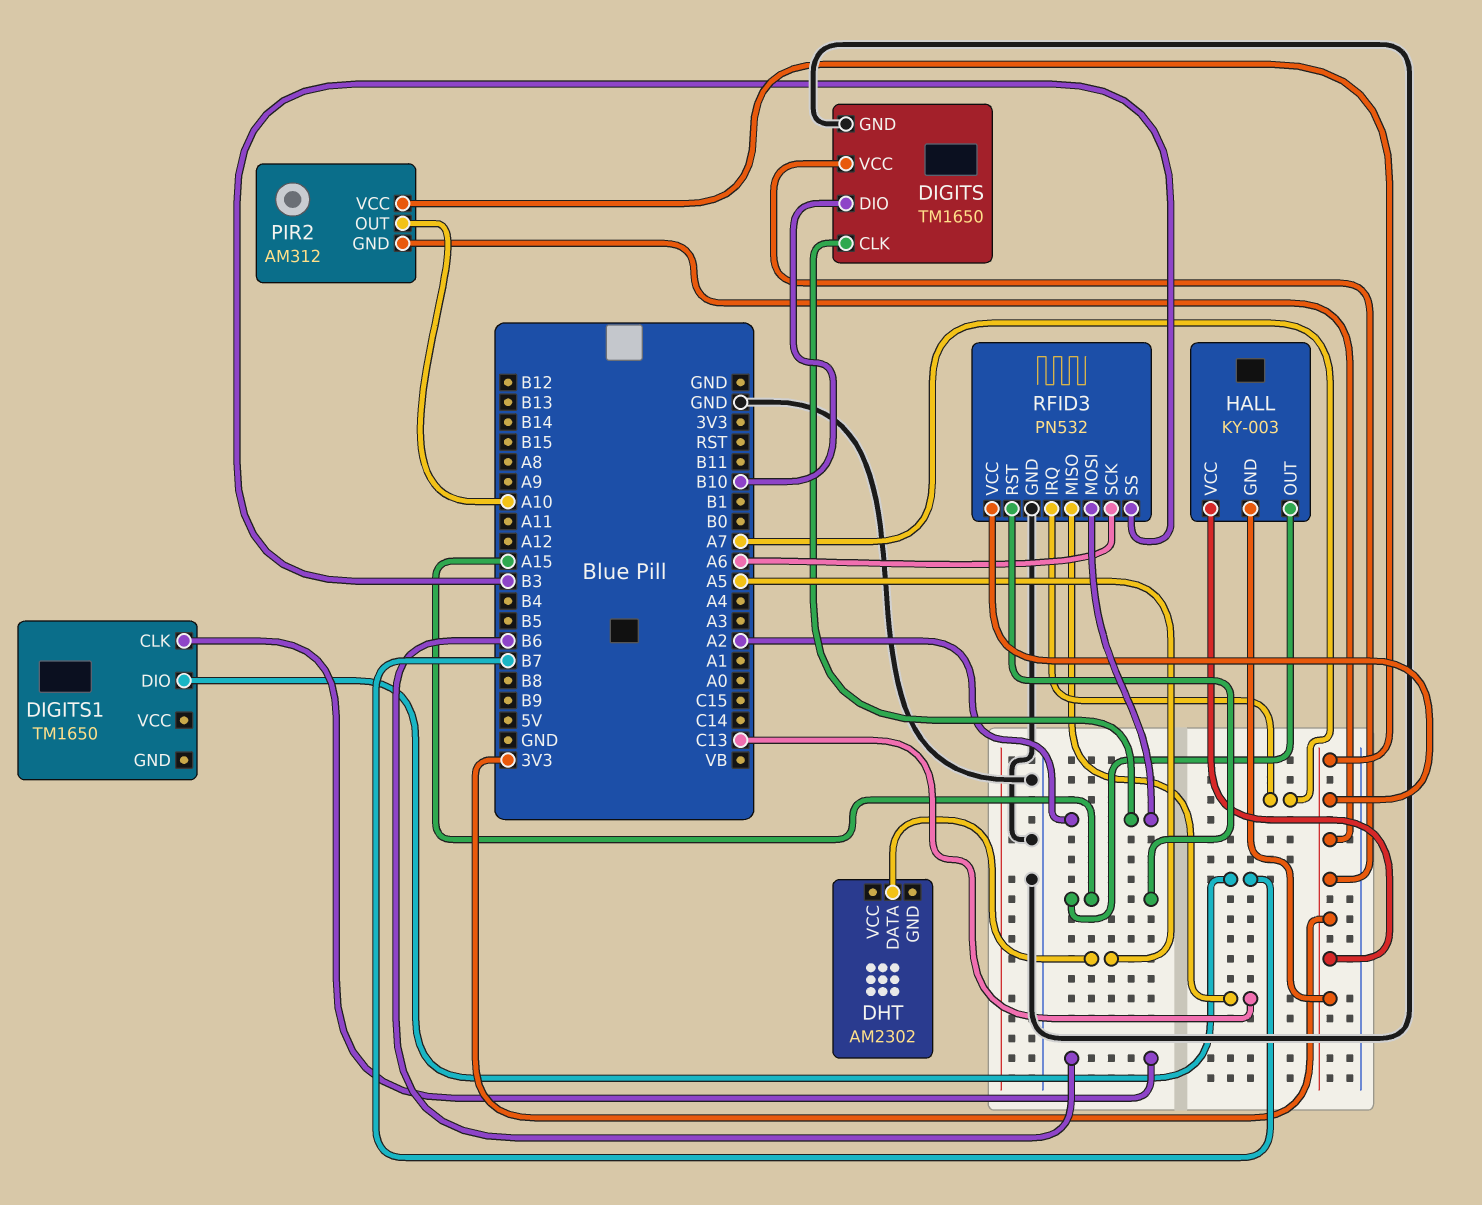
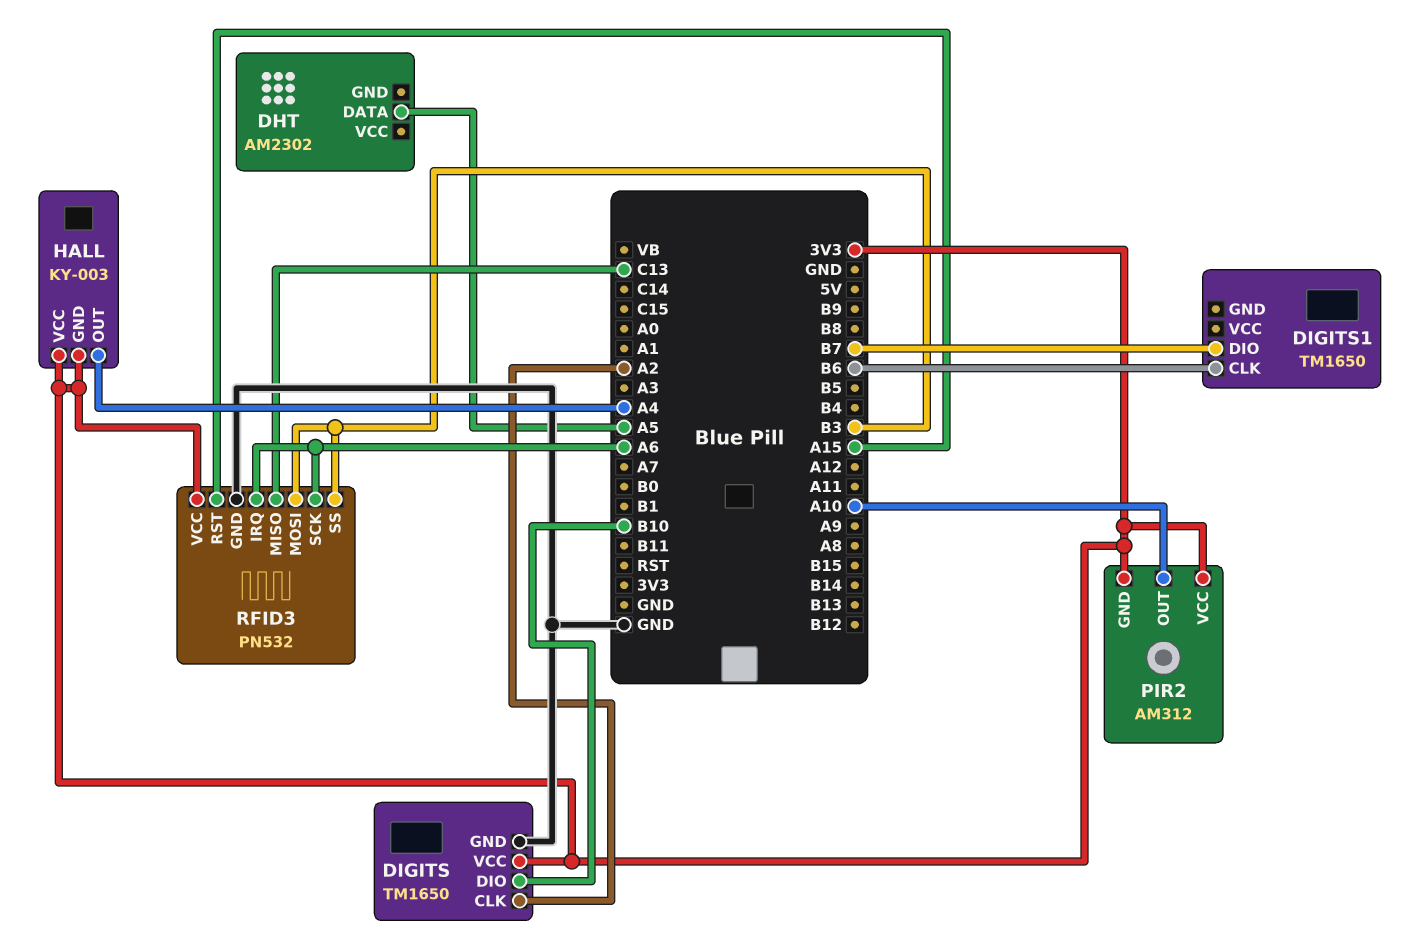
HALL pin OUT: A15 -> A4
RFID3 pin IRQ: A7 -> A6
RFID3 pin MOSI: A2 -> B3

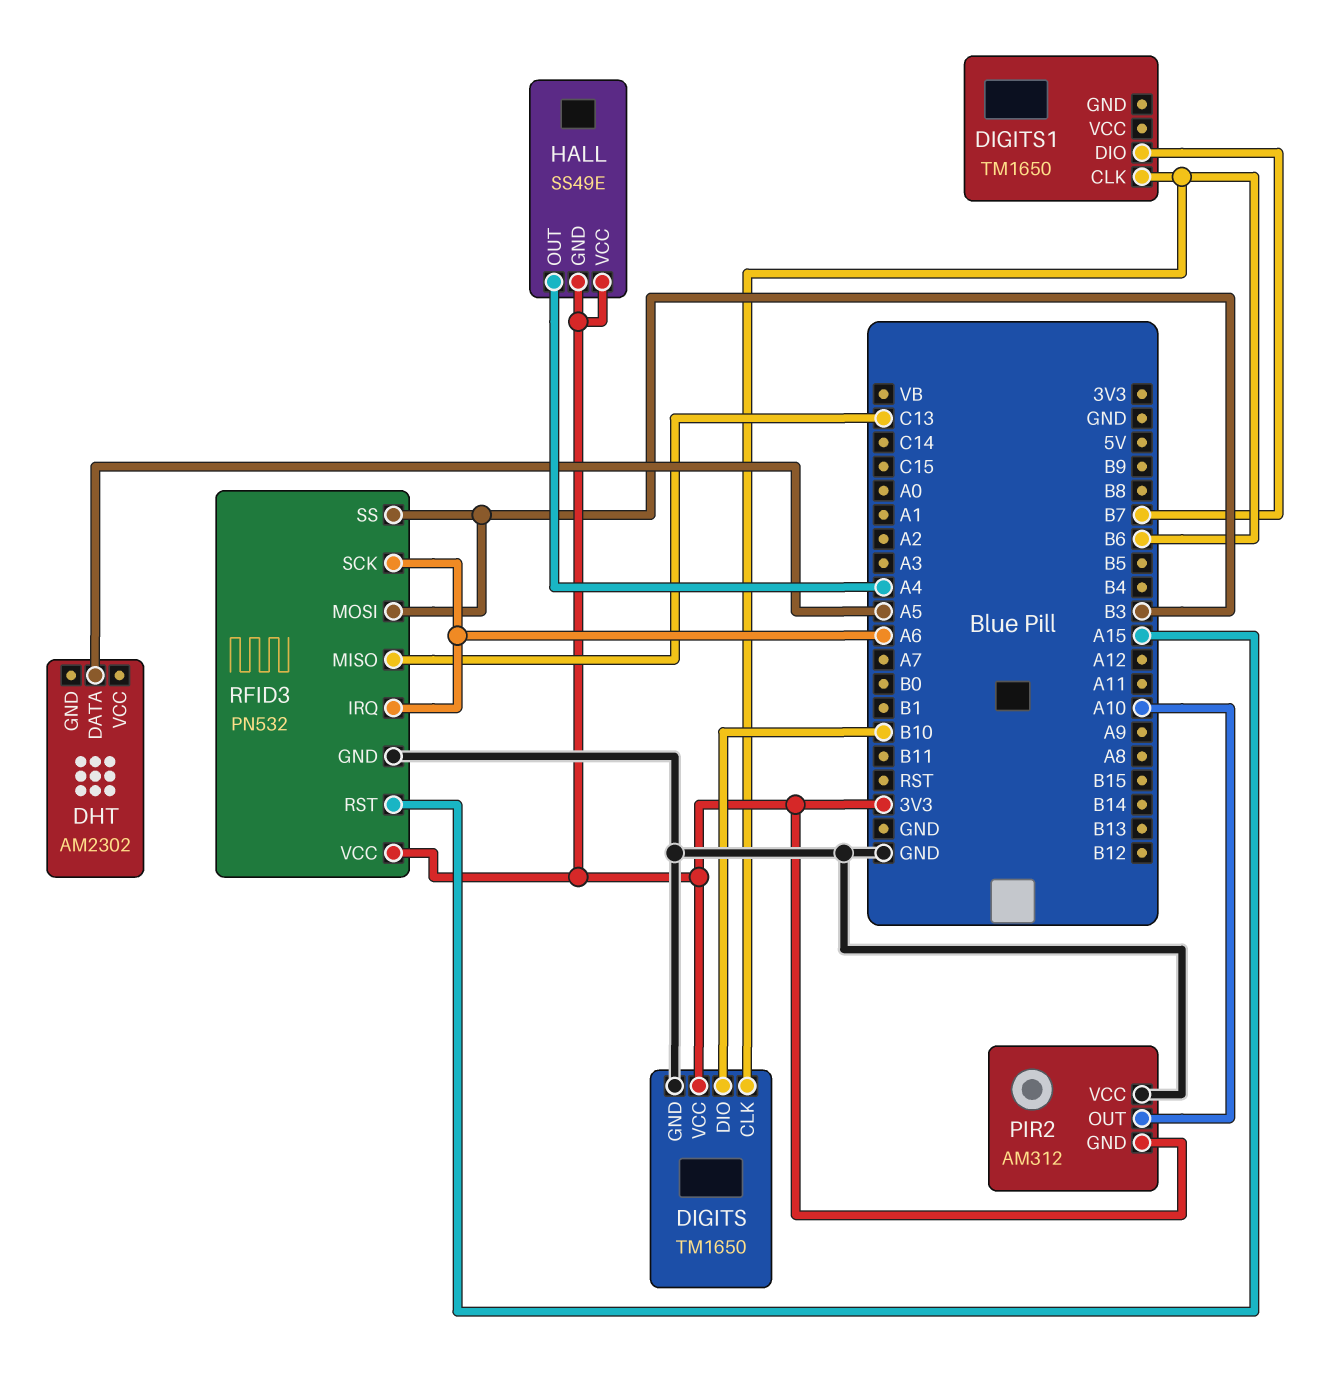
DIGITS pin CLK: A2 -> B6
HALL: KY-003 -> SS49E
PIR2 pin VCC: 3V3 -> GND

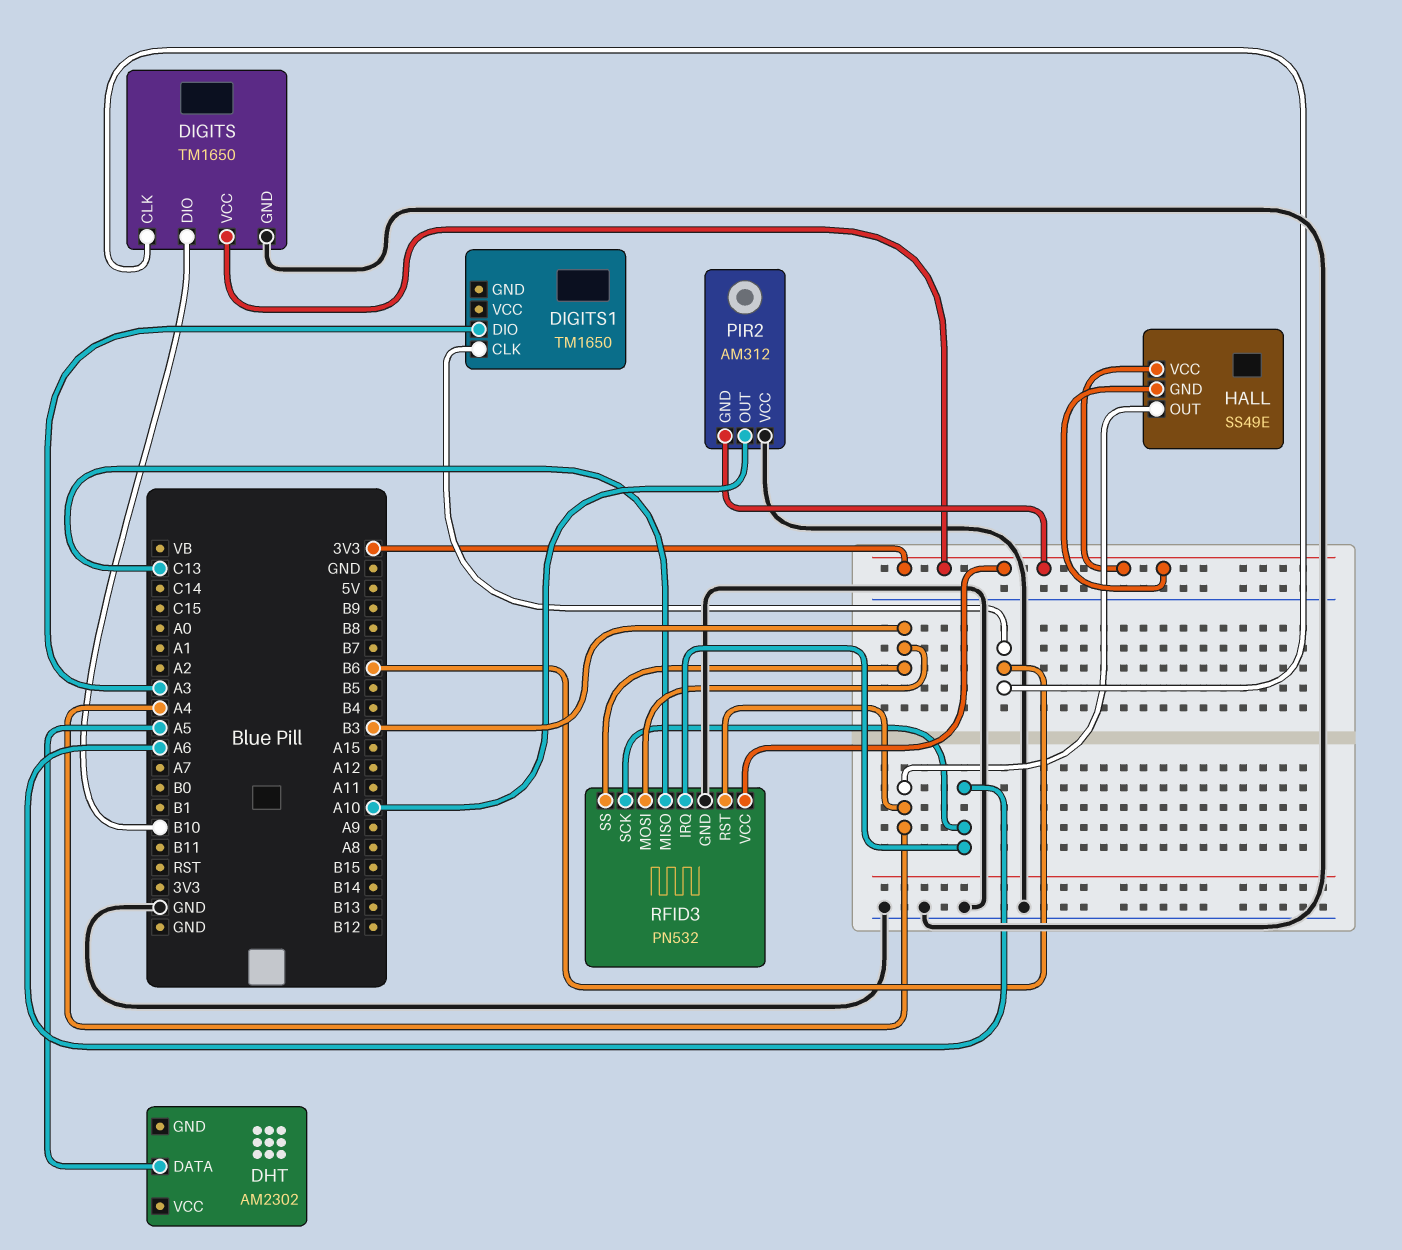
DIGITS1 pin DIO: B7 -> A3
RFID3 pin RST: A15 -> A4

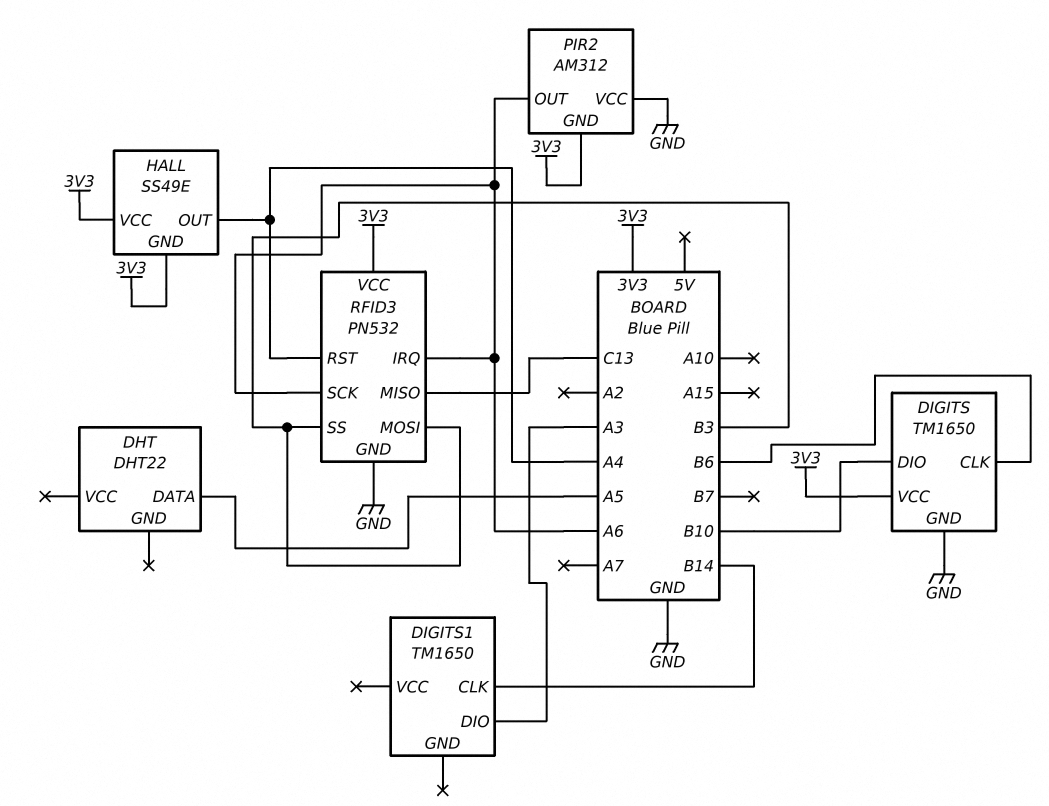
DHT: AM2302 -> DHT22
DIGITS1 pin CLK: B6 -> B14
PIR2 pin OUT: A10 -> A6

